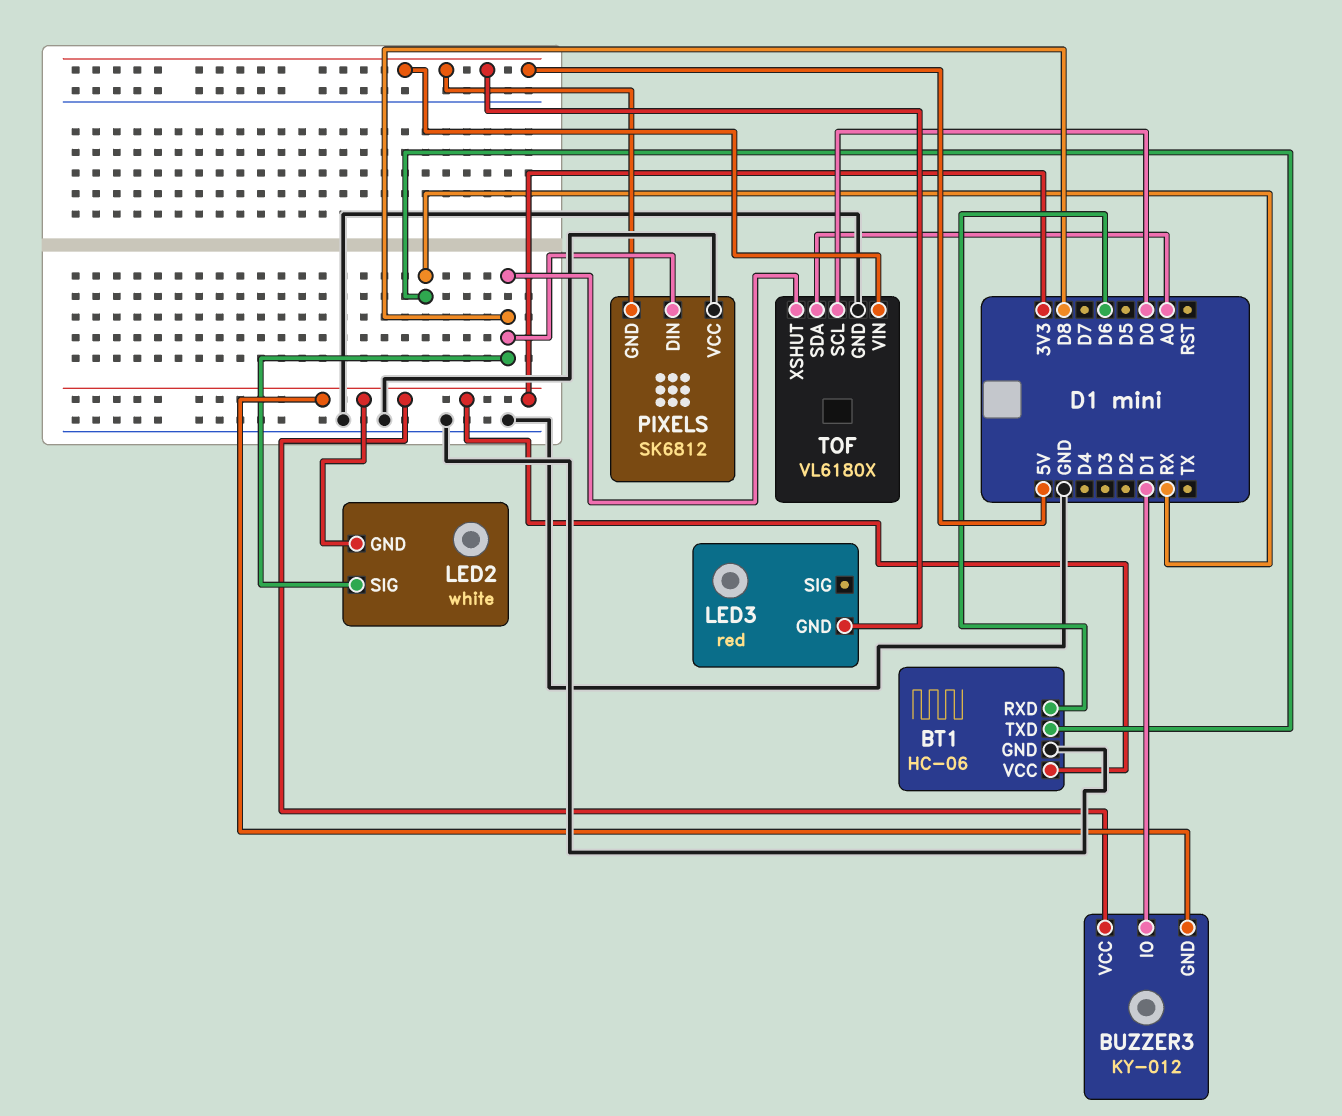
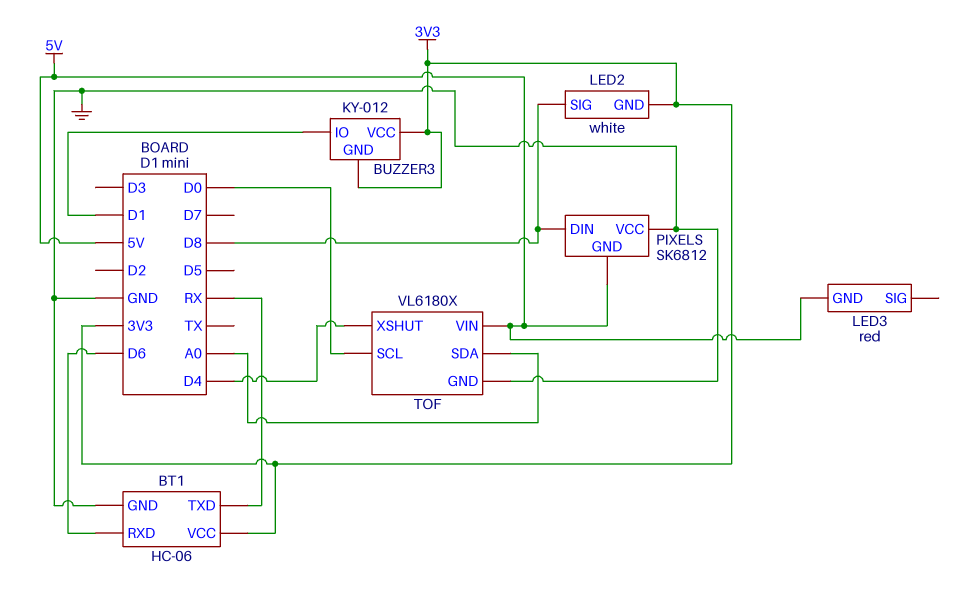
TOF pin XSHUT: D8 -> D4

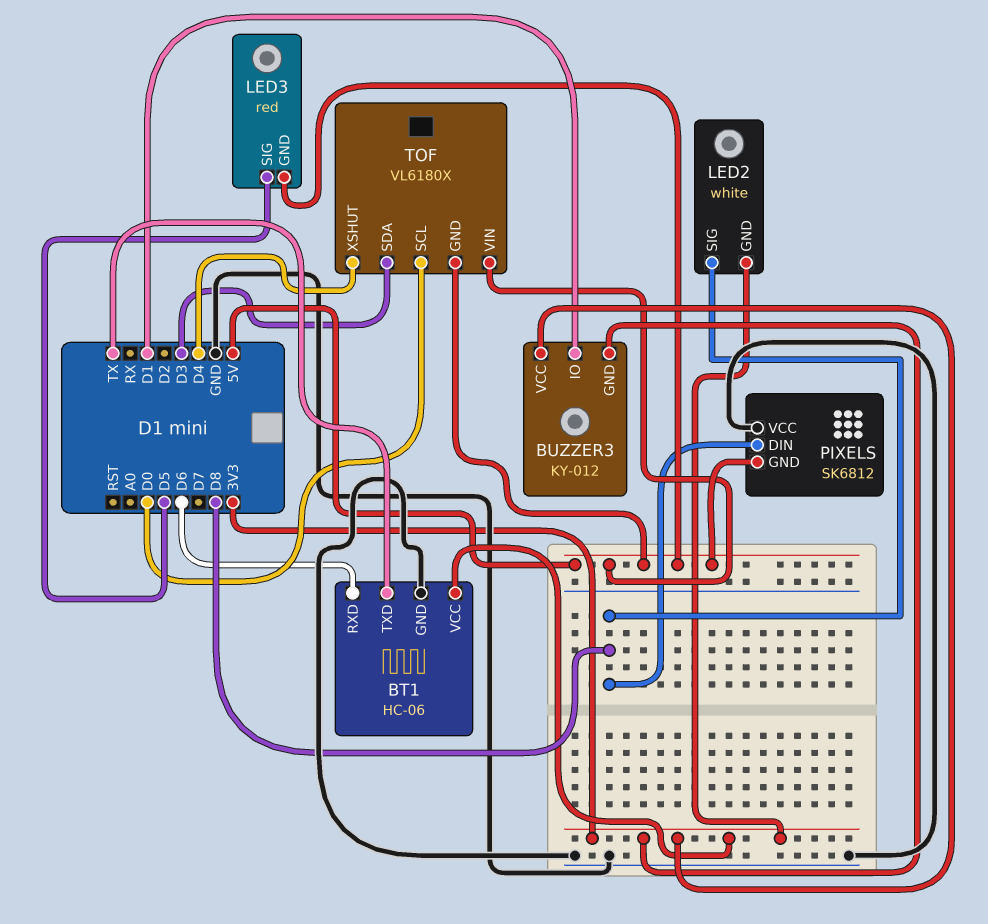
BT1 pin TXD: RX -> TX
LED3 pin SIG: none -> D5
TOF pin GND: GND -> 5V
TOF pin SDA: A0 -> D3

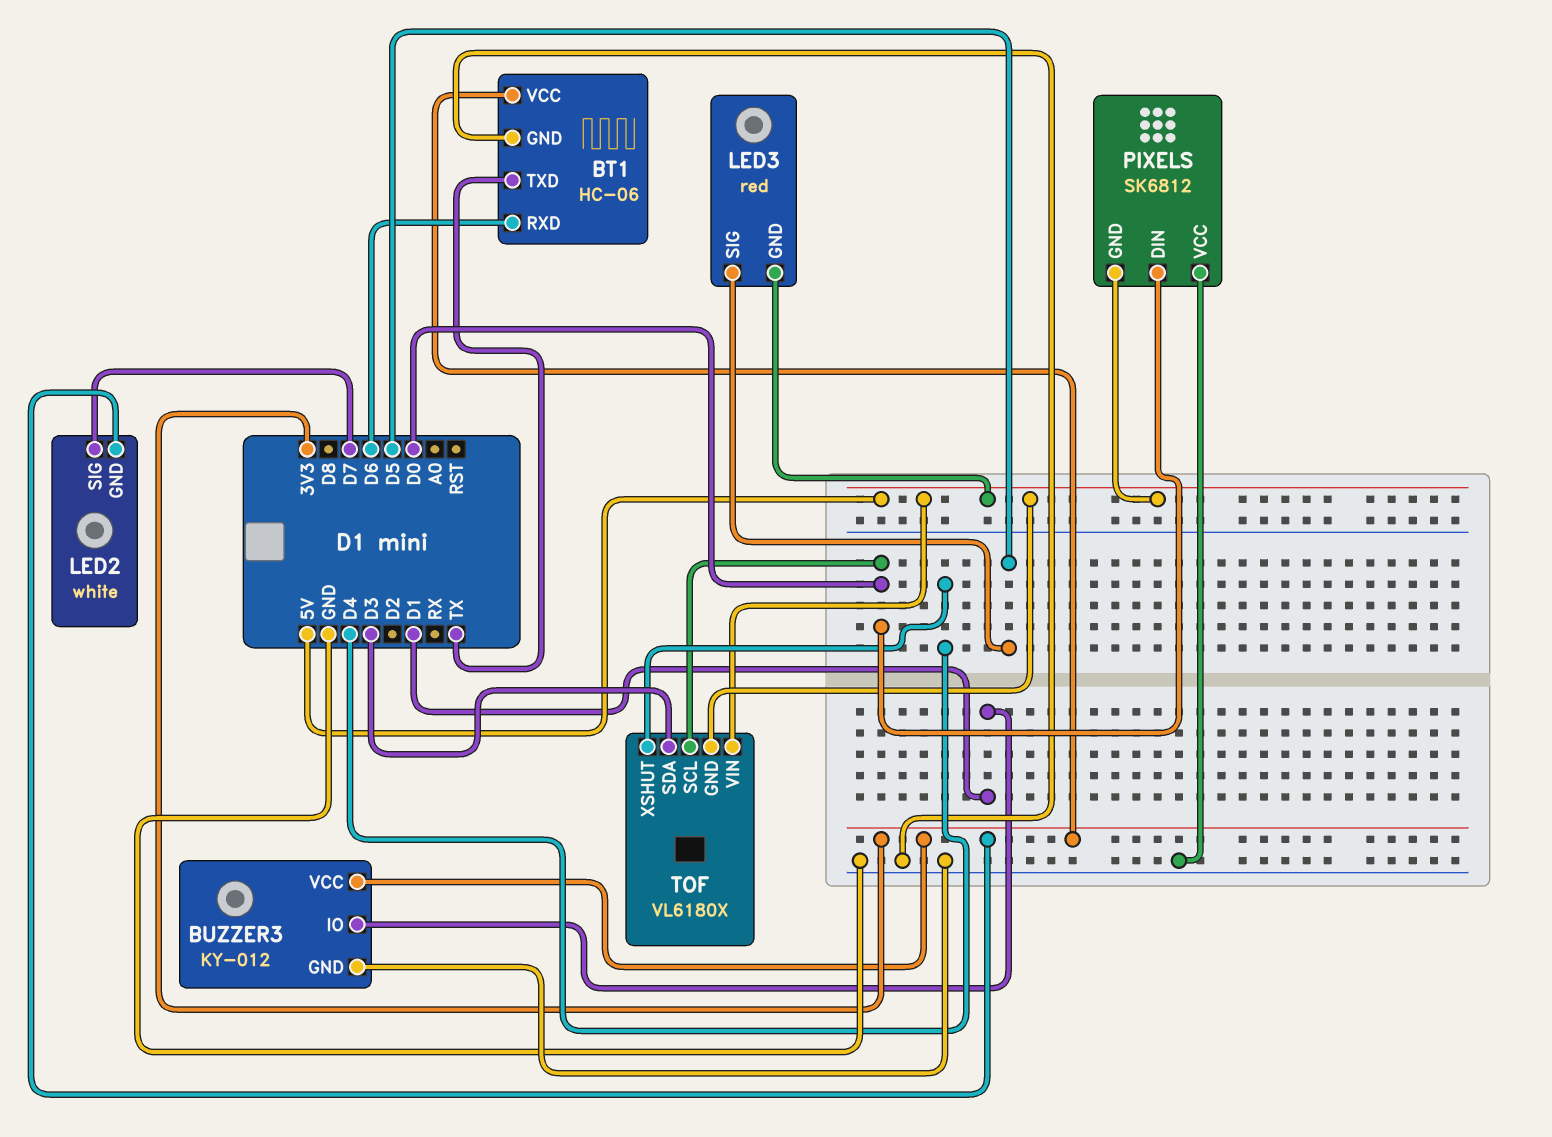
BUZZER3 pin GND: 3V3 -> GND
LED2 pin SIG: D8 -> D7
PIXELS pin DIN: D8 -> D0

